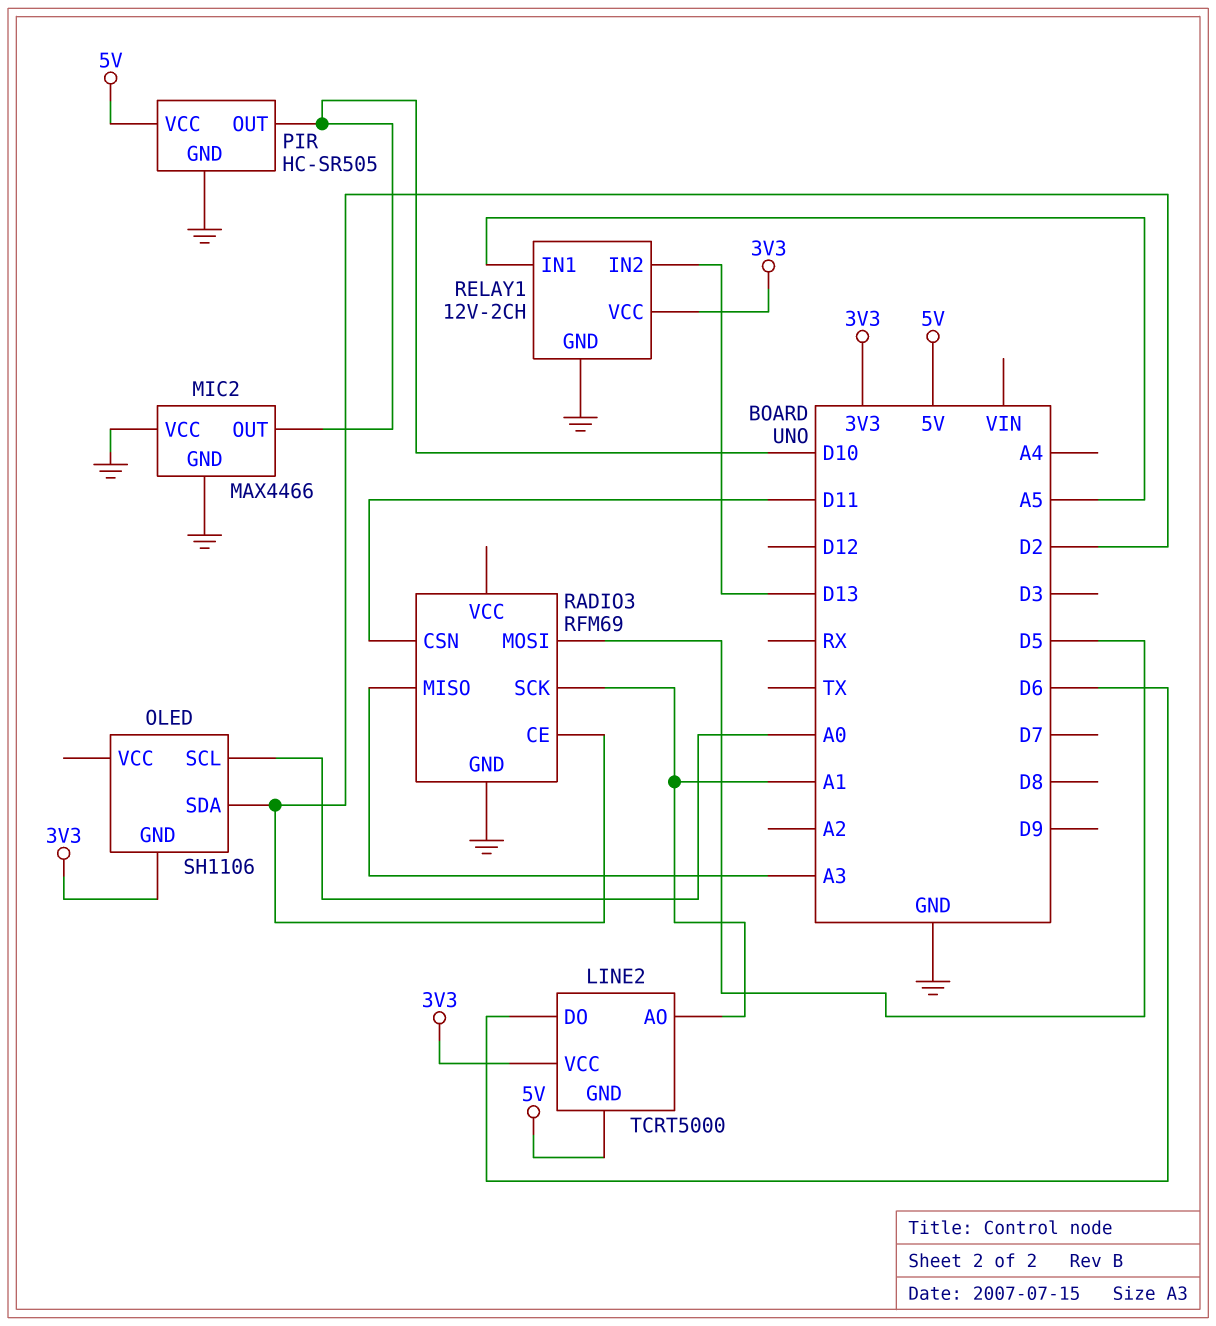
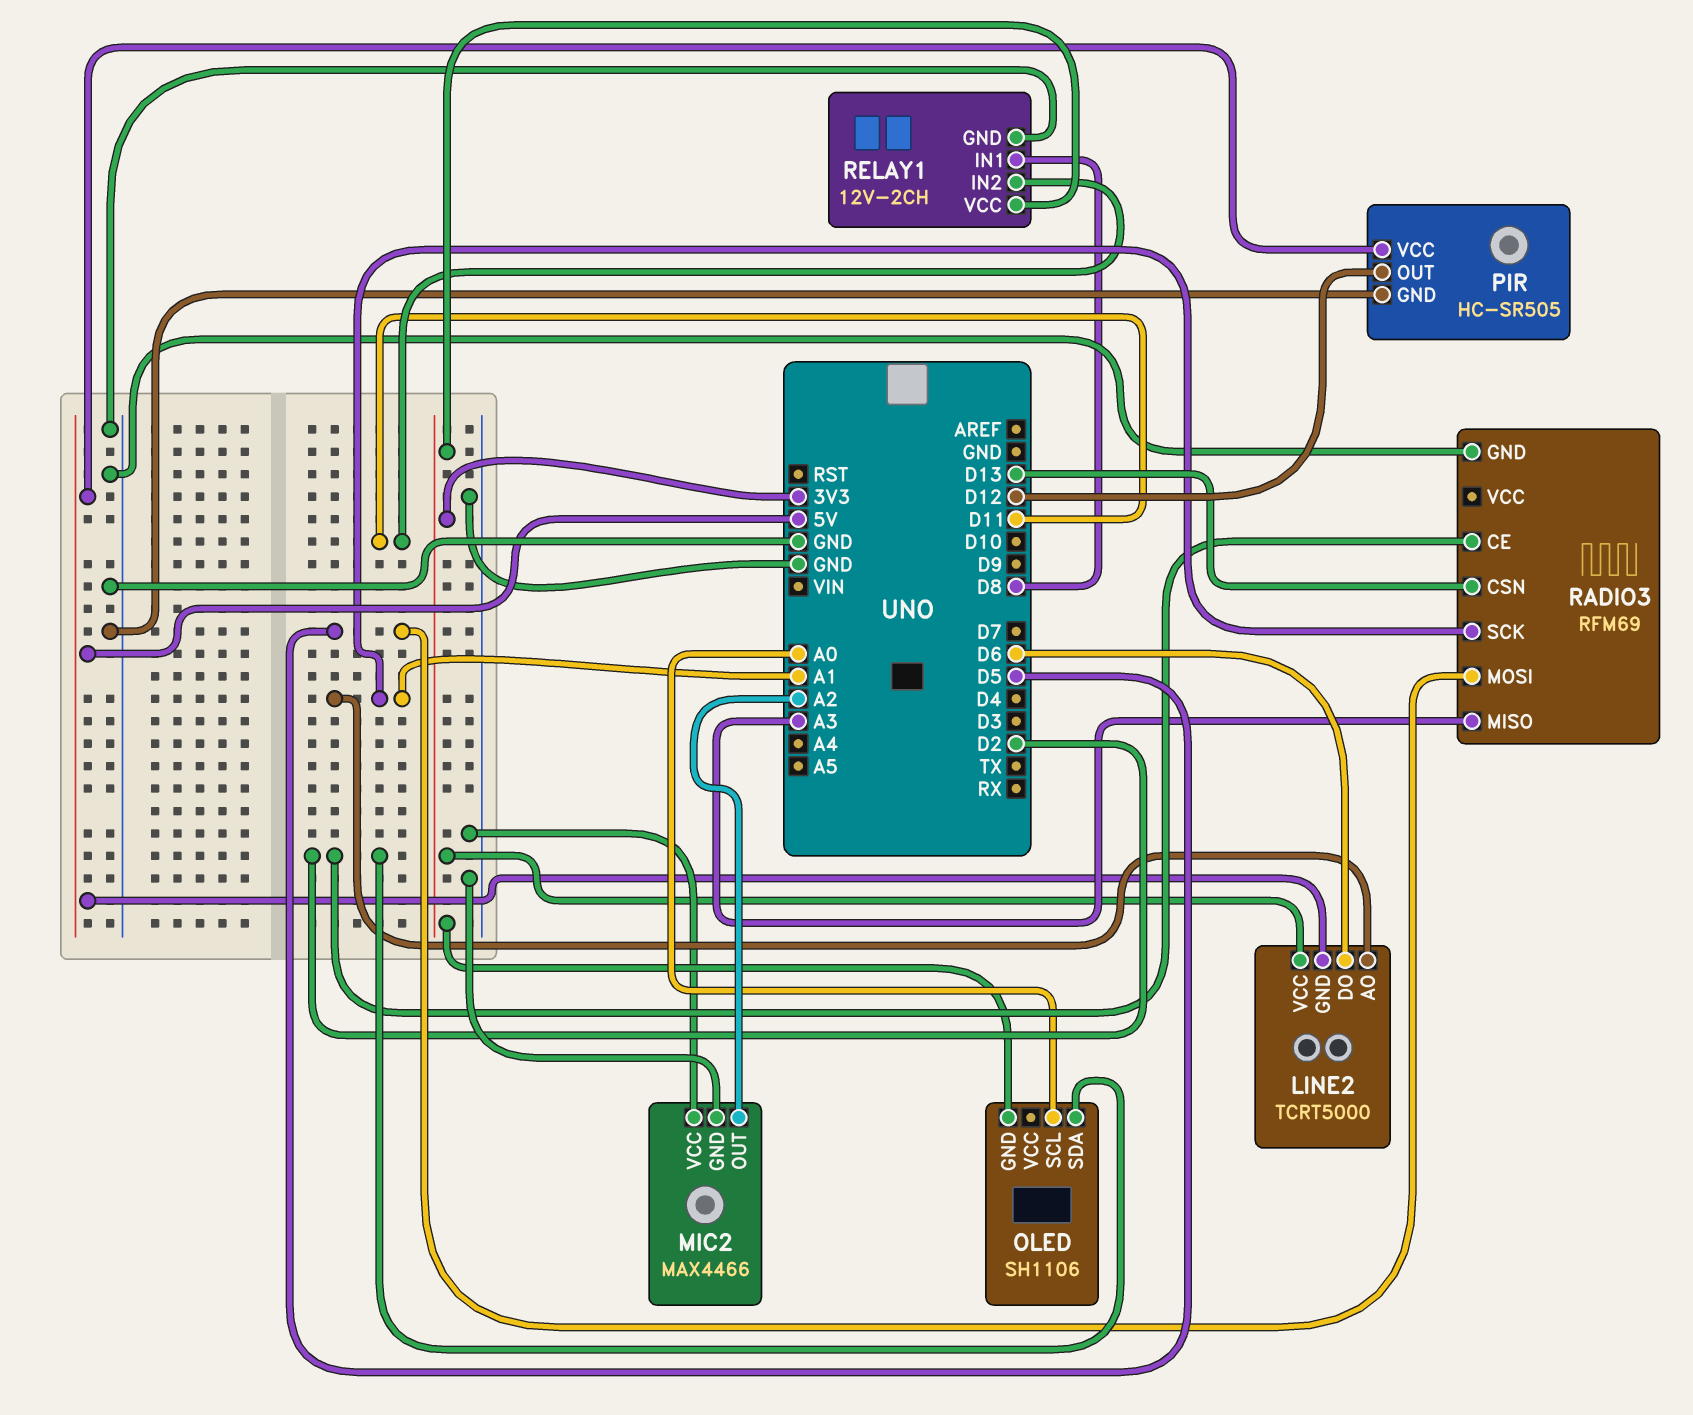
MIC2 pin OUT: D10 -> A2
PIR pin OUT: D10 -> D12
RADIO3 pin CSN: D11 -> D13
RELAY1 pin IN1: A5 -> D8
RELAY1 pin IN2: D13 -> D11

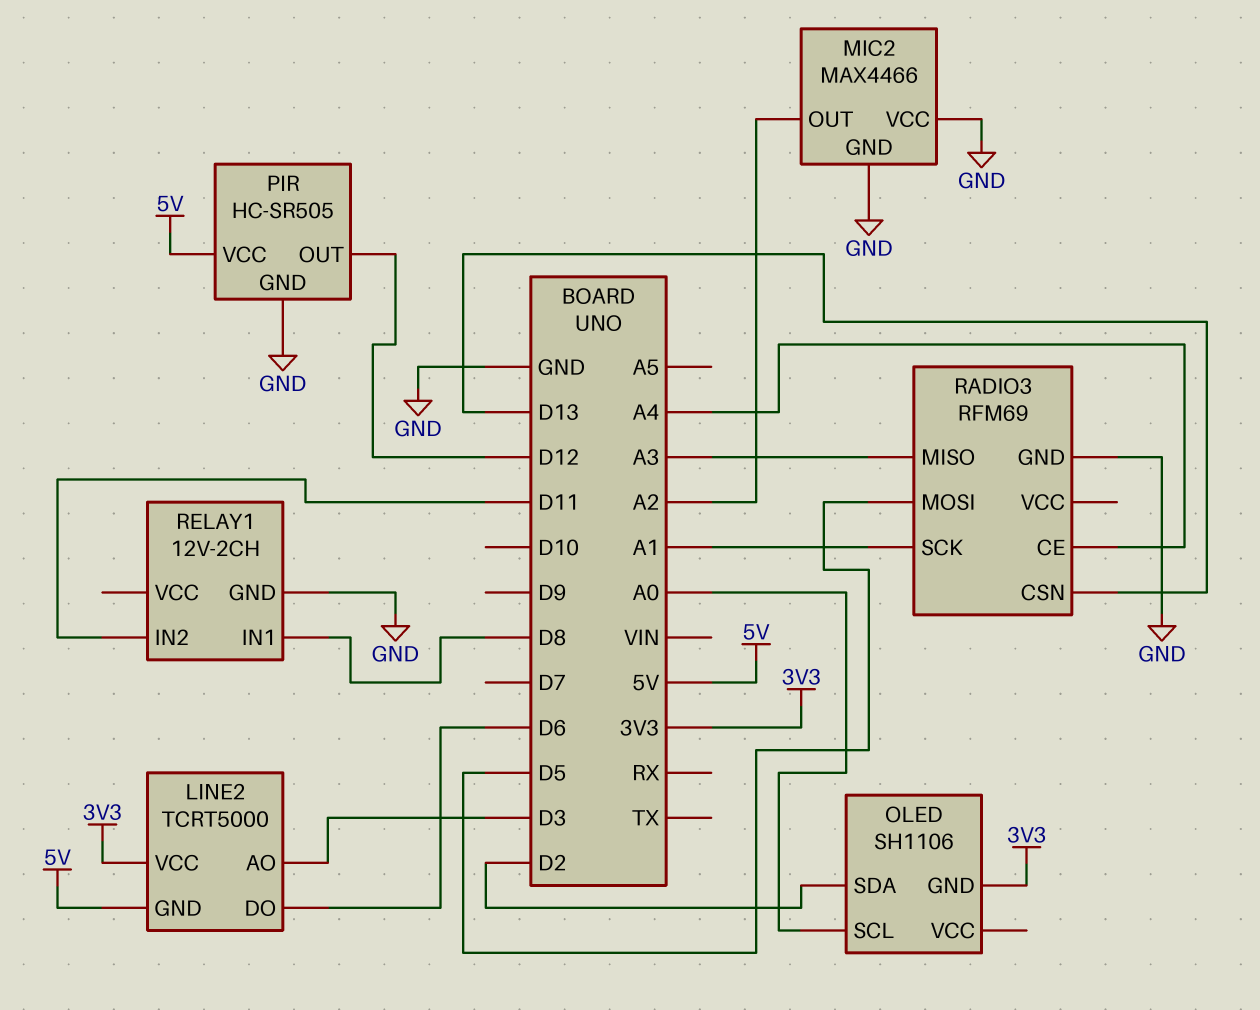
LINE2 pin AO: A1 -> D3
RADIO3 pin CE: D2 -> A4
RELAY1 pin VCC: 3V3 -> none

